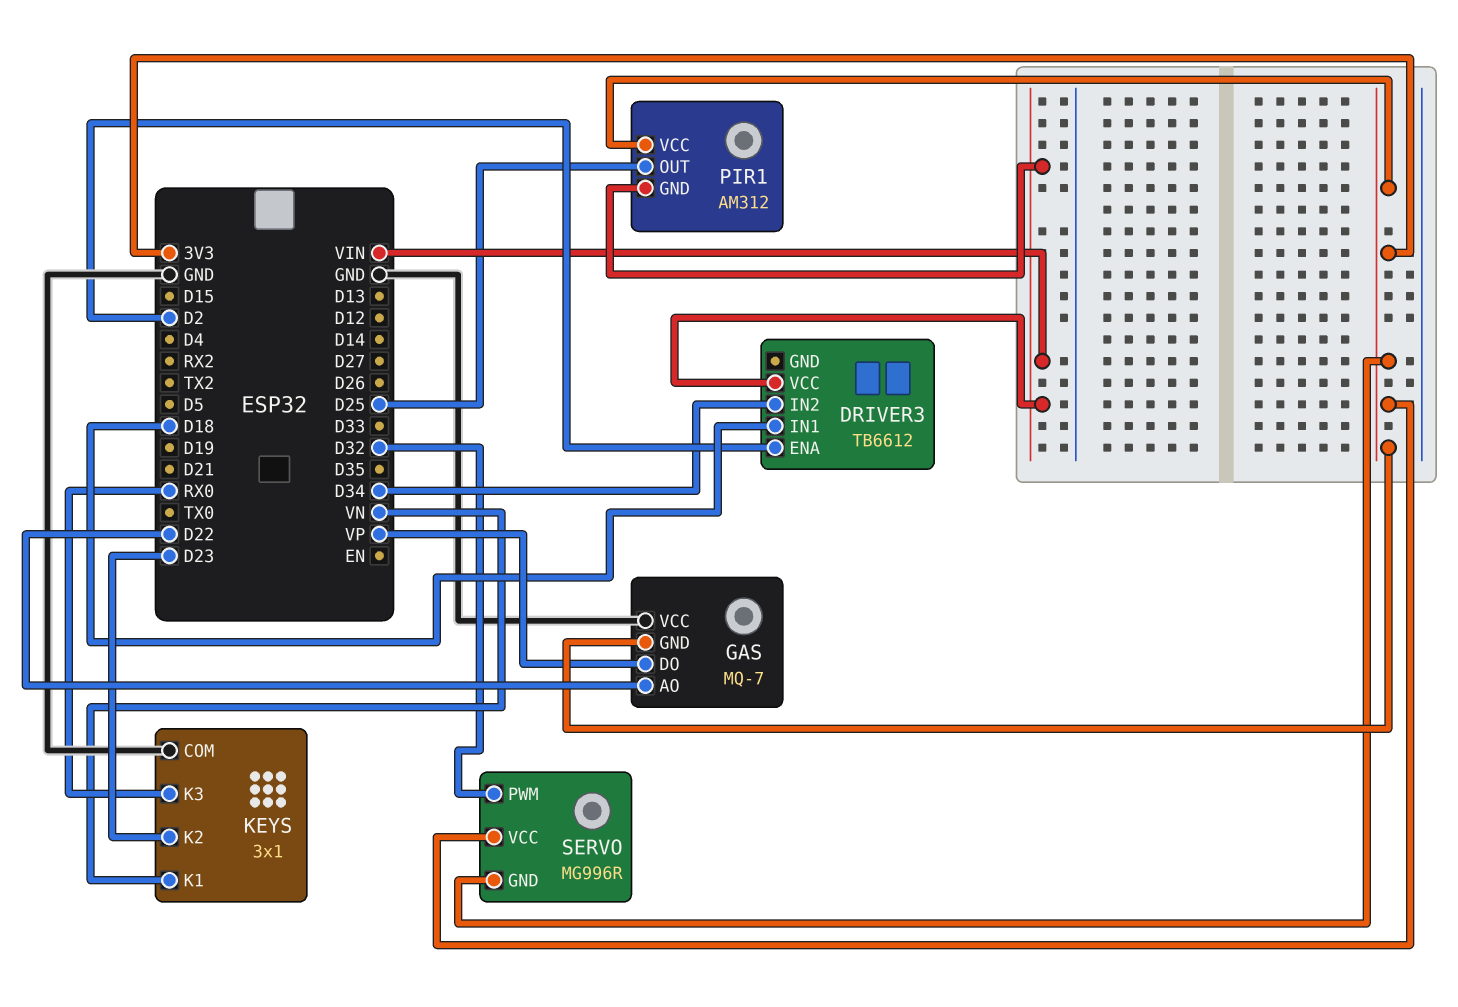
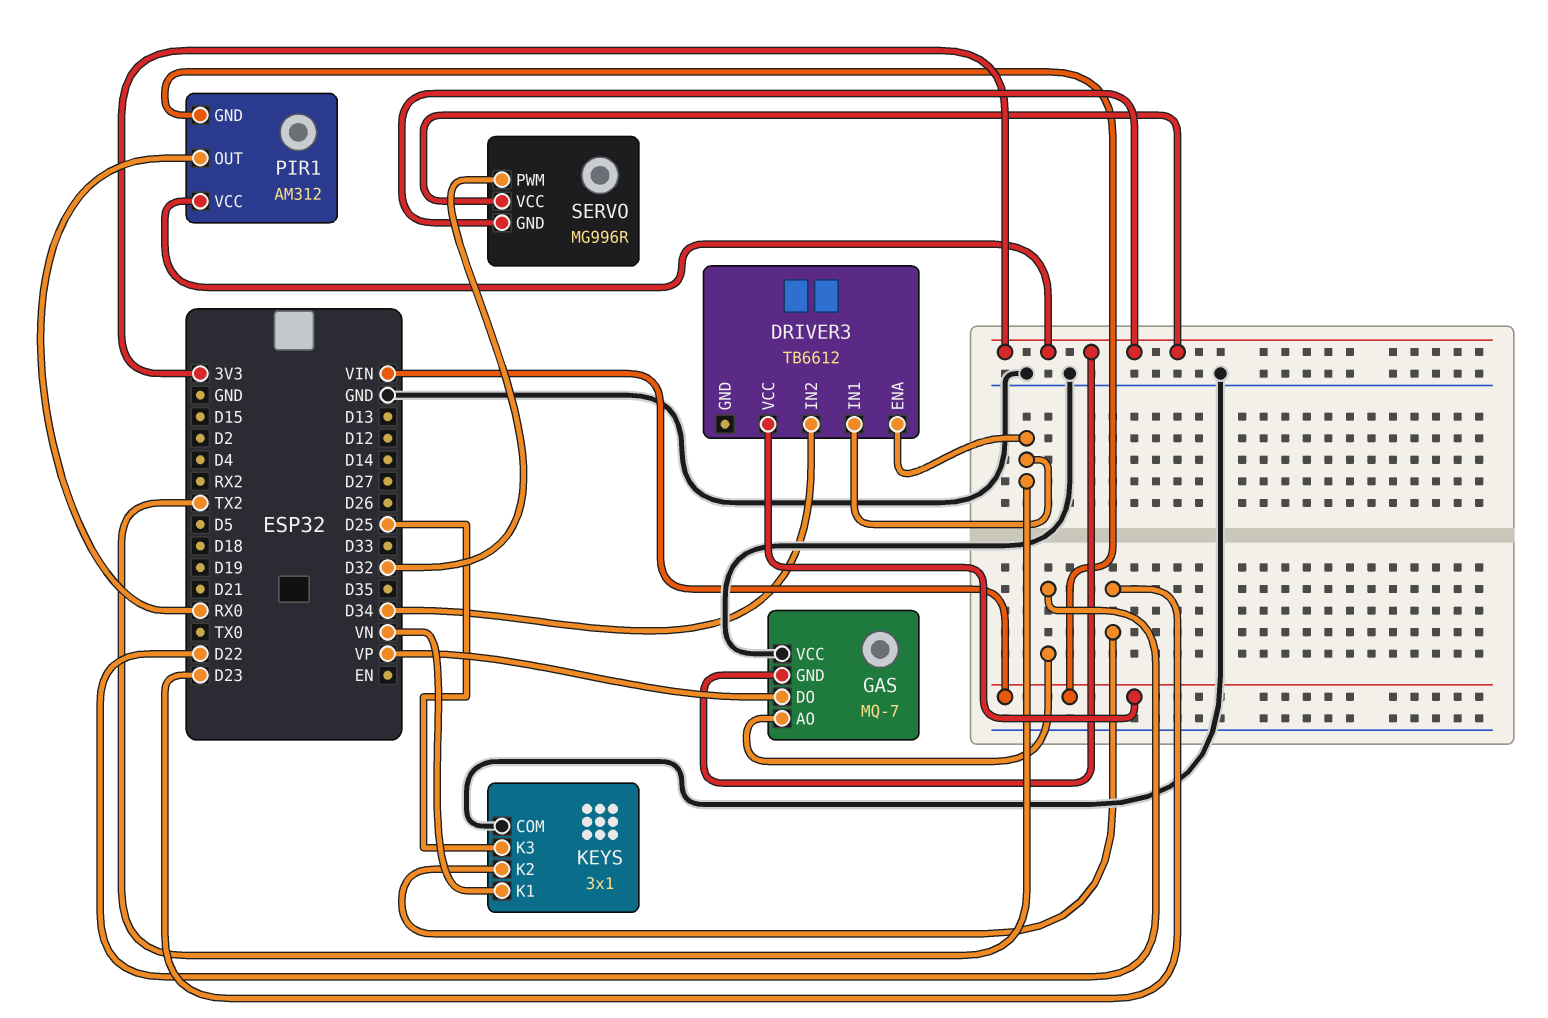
DRIVER3 pin ENA: D2 -> TX2
DRIVER3 pin IN1: D18 -> TX2
KEYS pin K3: RX0 -> D25
PIR1 pin OUT: D25 -> RX0

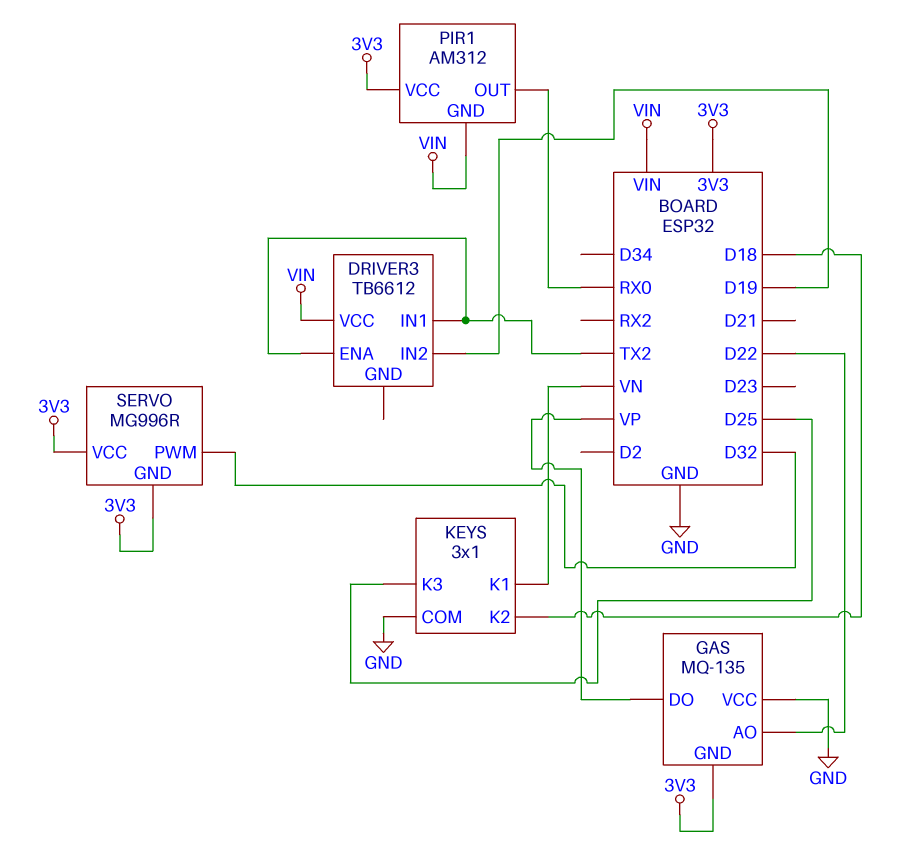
DRIVER3 pin IN2: D34 -> D19
GAS: MQ-7 -> MQ-135
KEYS pin K2: D23 -> D18

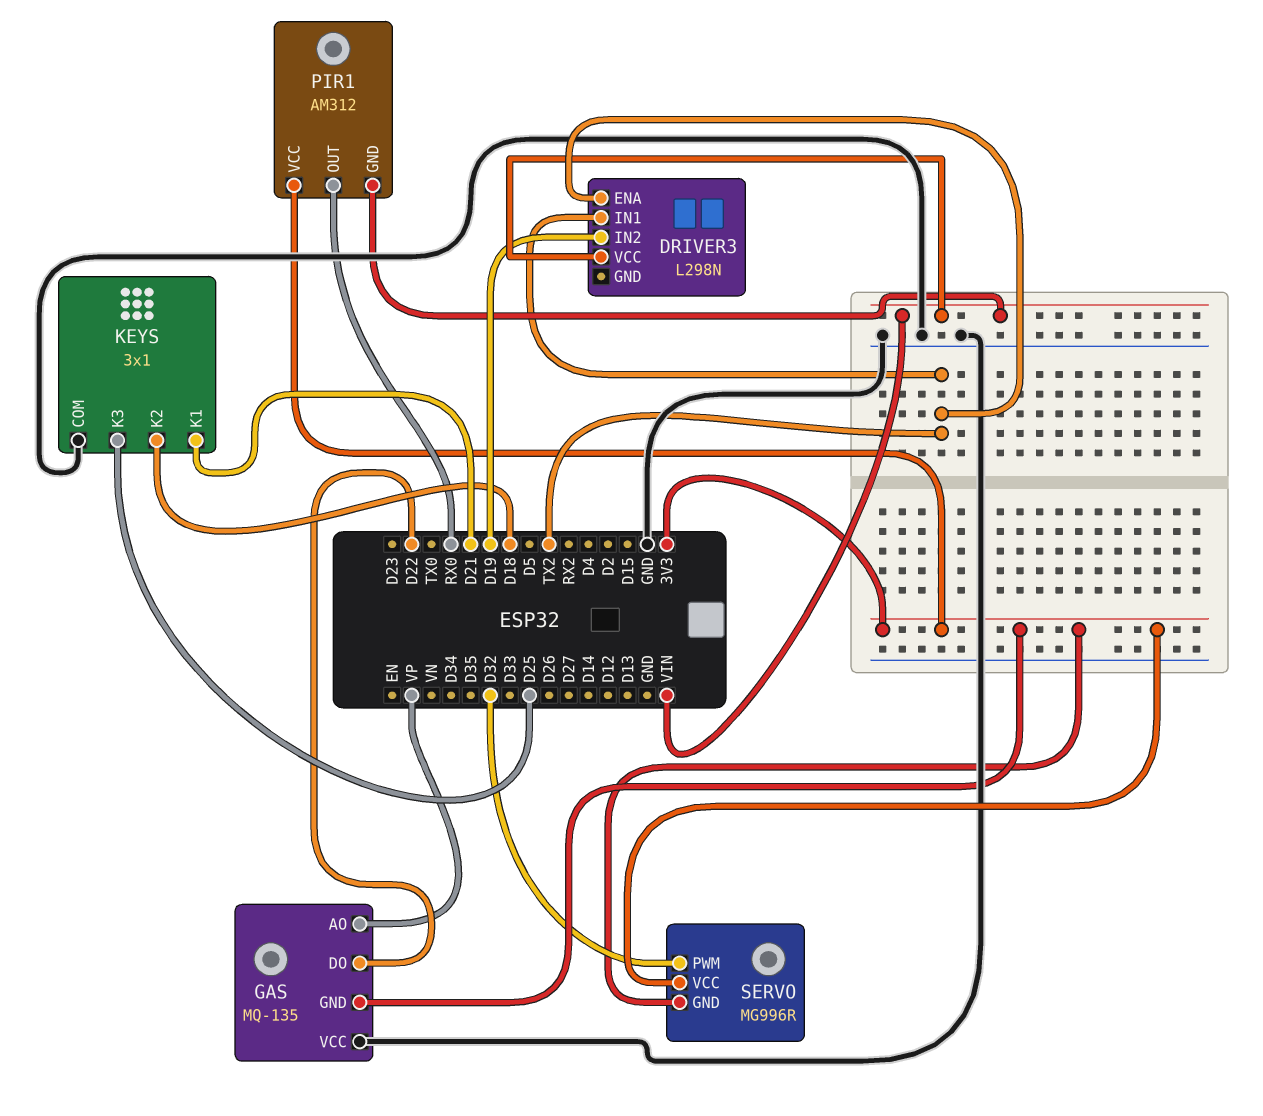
DRIVER3: TB6612 -> L298N
GAS pin AO: D22 -> VP
GAS pin DO: VP -> D22
KEYS pin K1: VN -> D21

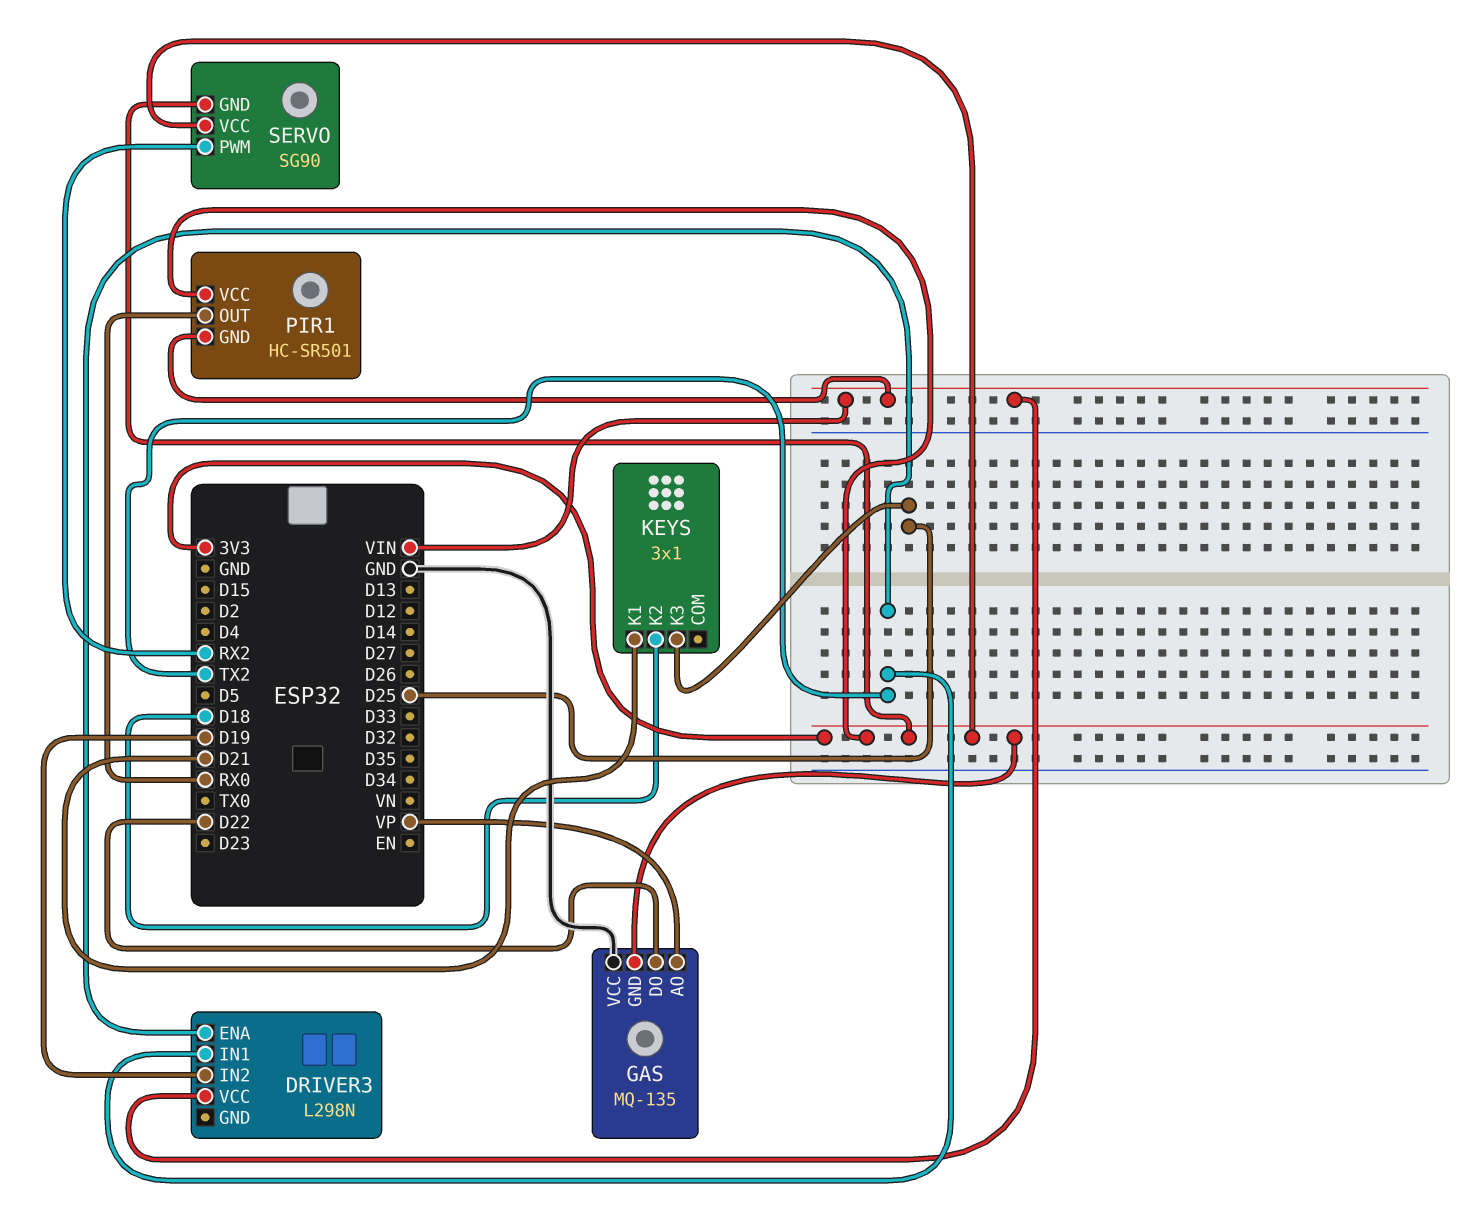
KEYS pin COM: GND -> none
PIR1: AM312 -> HC-SR501
SERVO: MG996R -> SG90
SERVO pin PWM: D32 -> RX2

